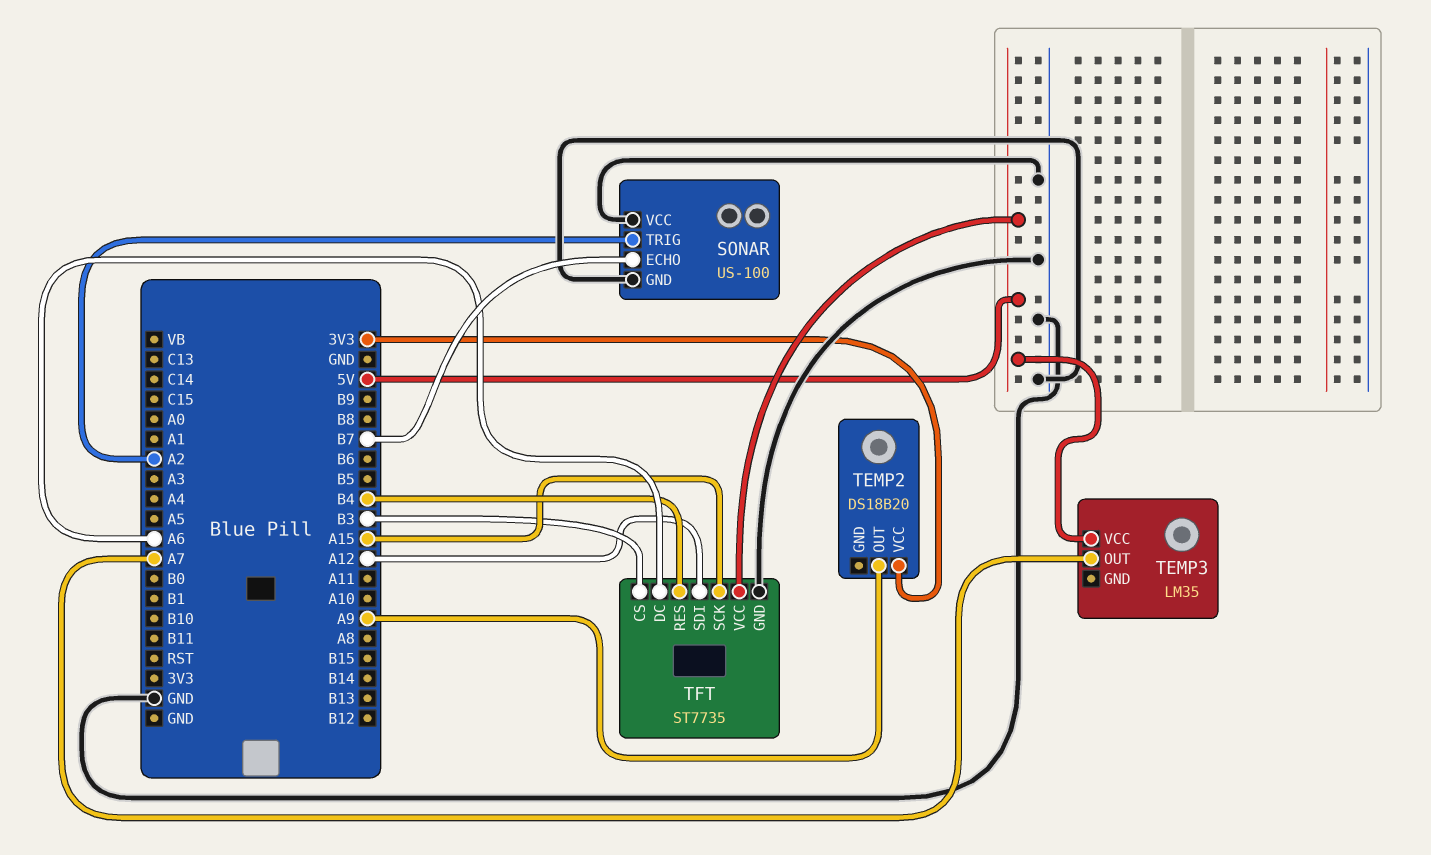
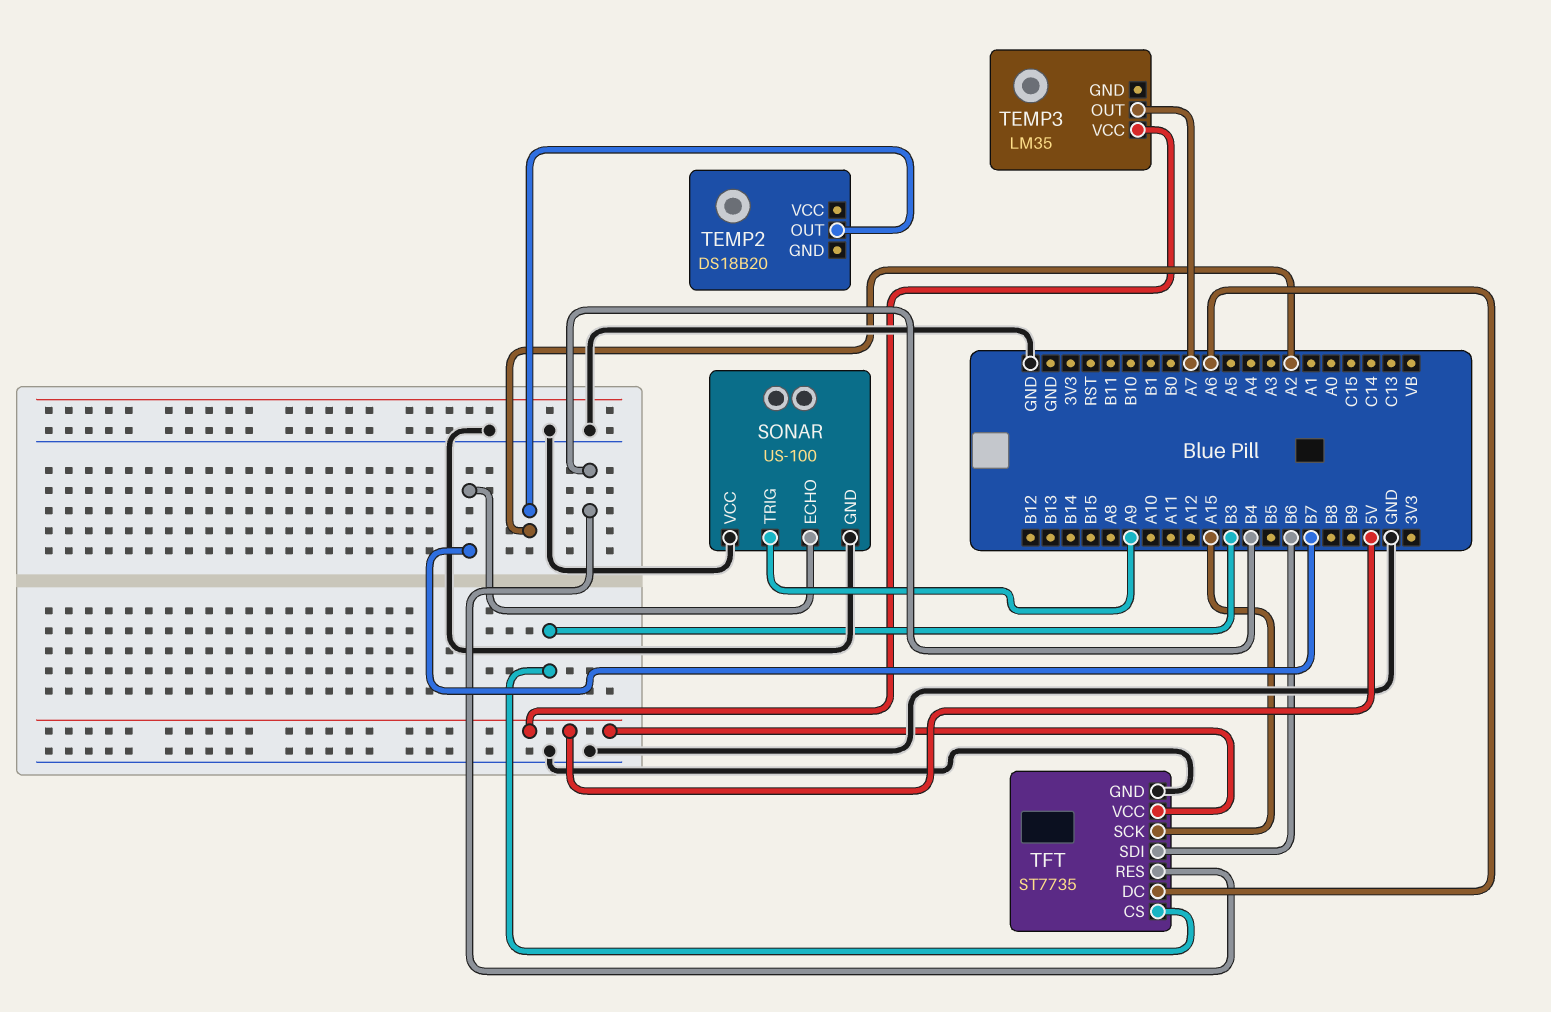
SONAR pin TRIG: A2 -> A9
TEMP2 pin OUT: A9 -> A2
TEMP2 pin VCC: 3V3 -> none
TFT pin SDI: A12 -> B6

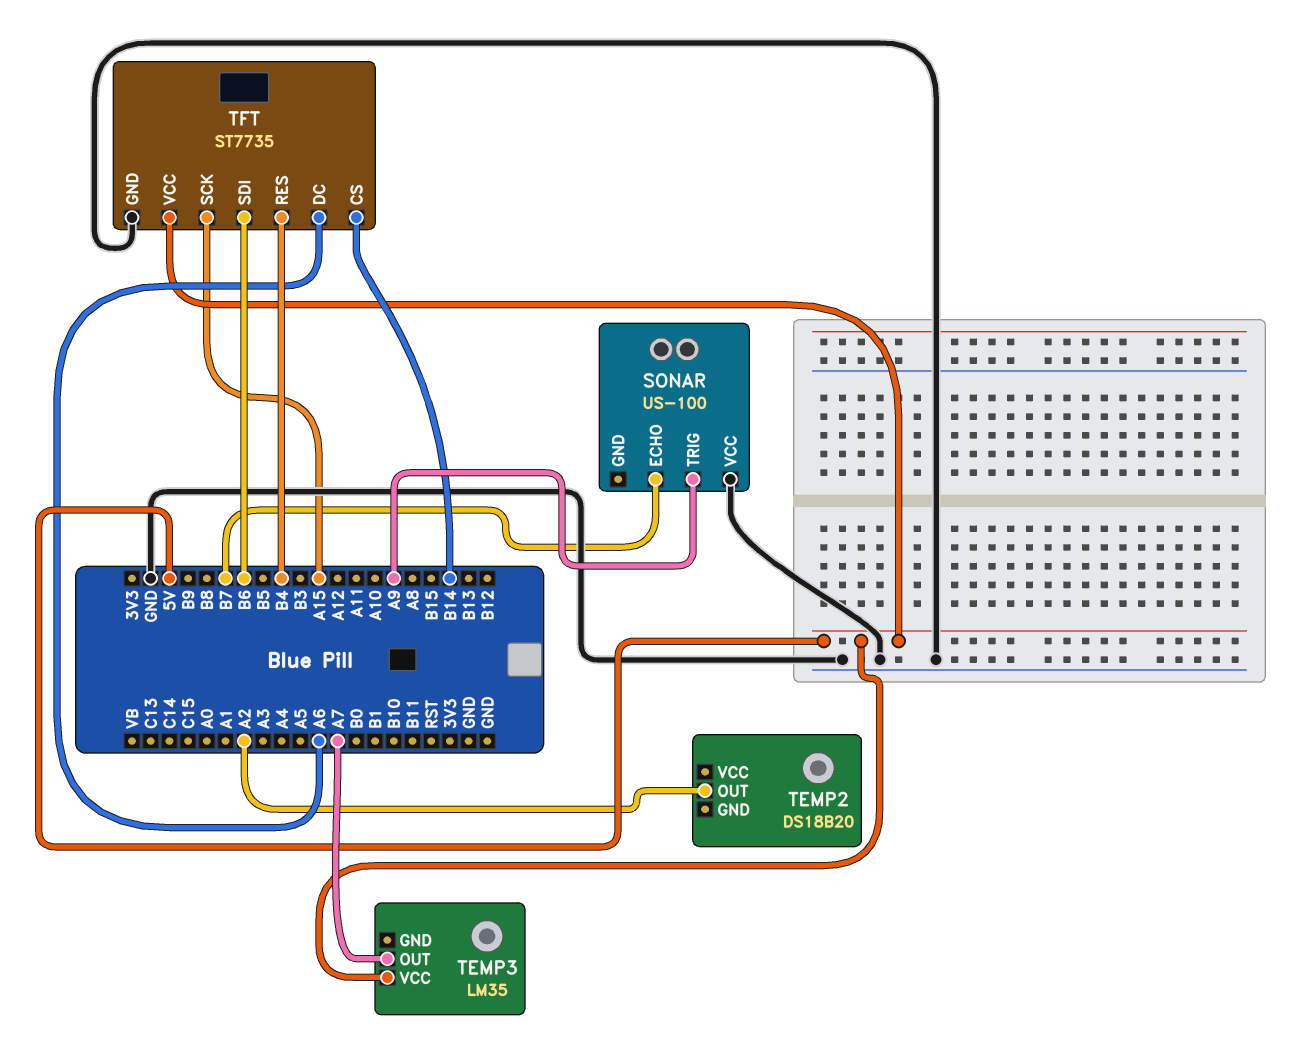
SONAR pin GND: GND -> none
TFT pin CS: B3 -> B14

